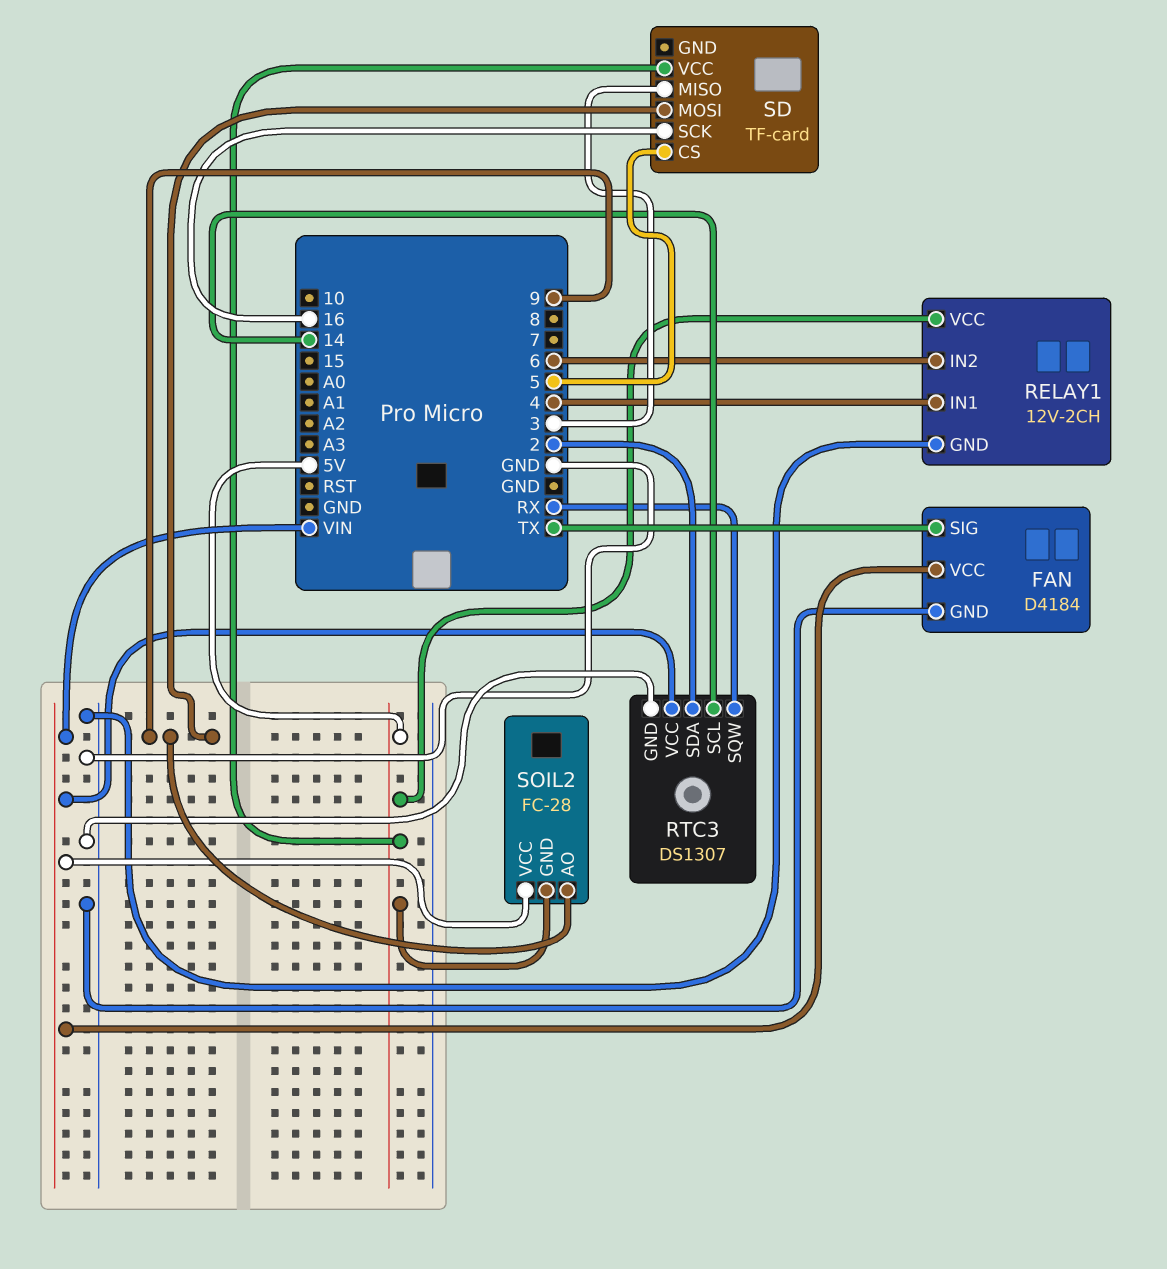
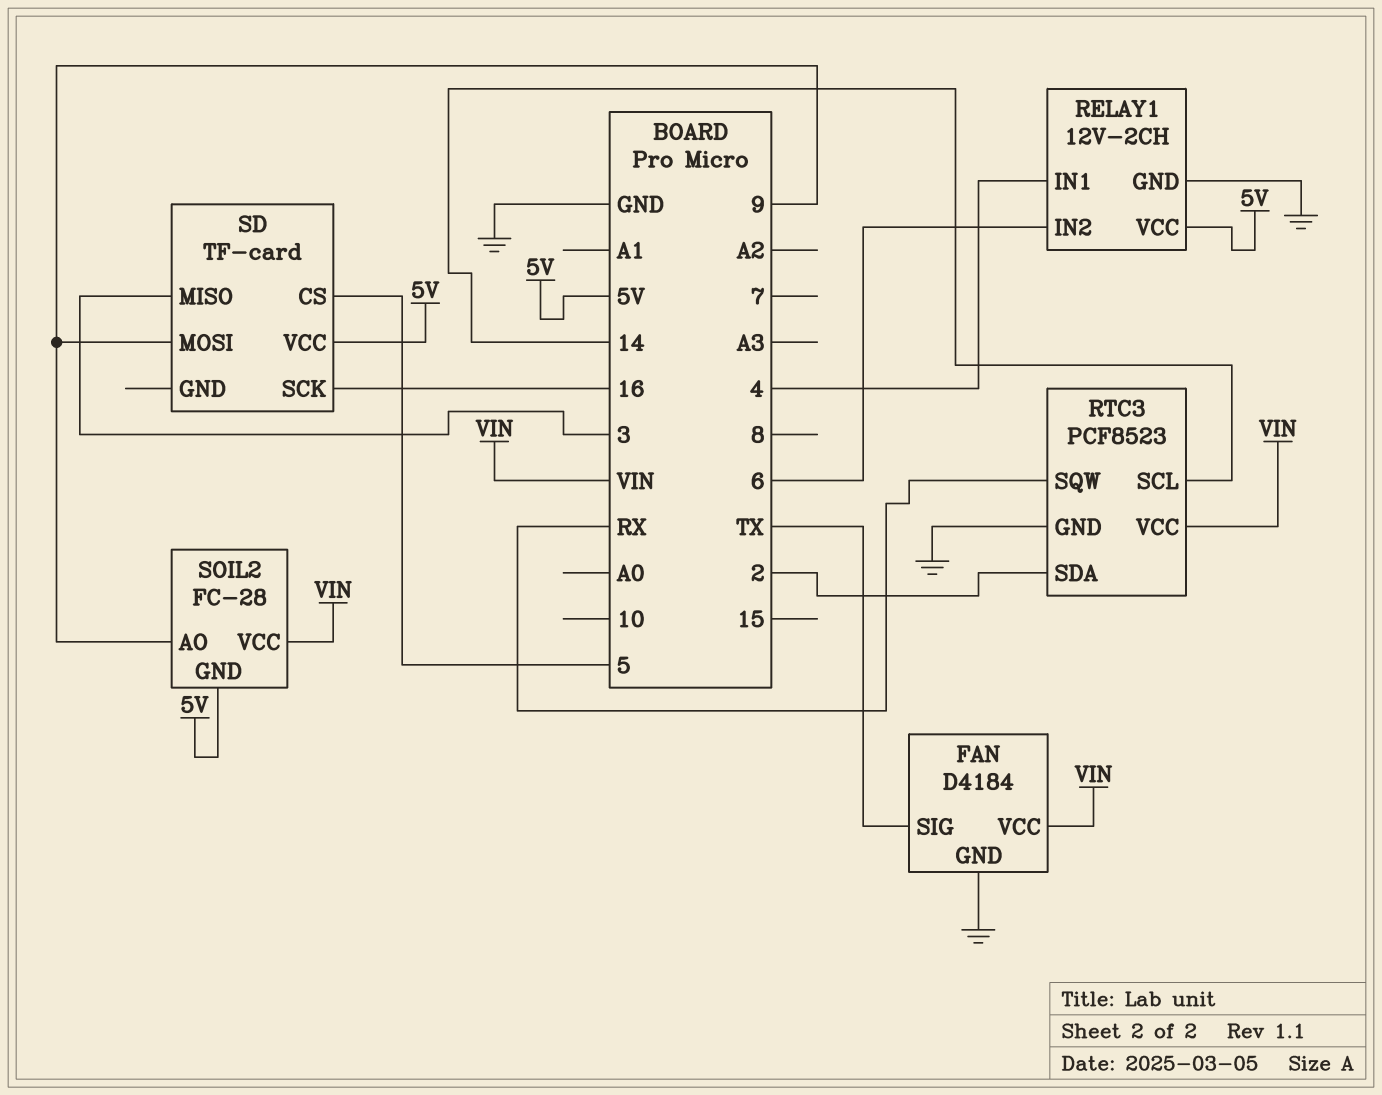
RTC3: DS1307 -> PCF8523

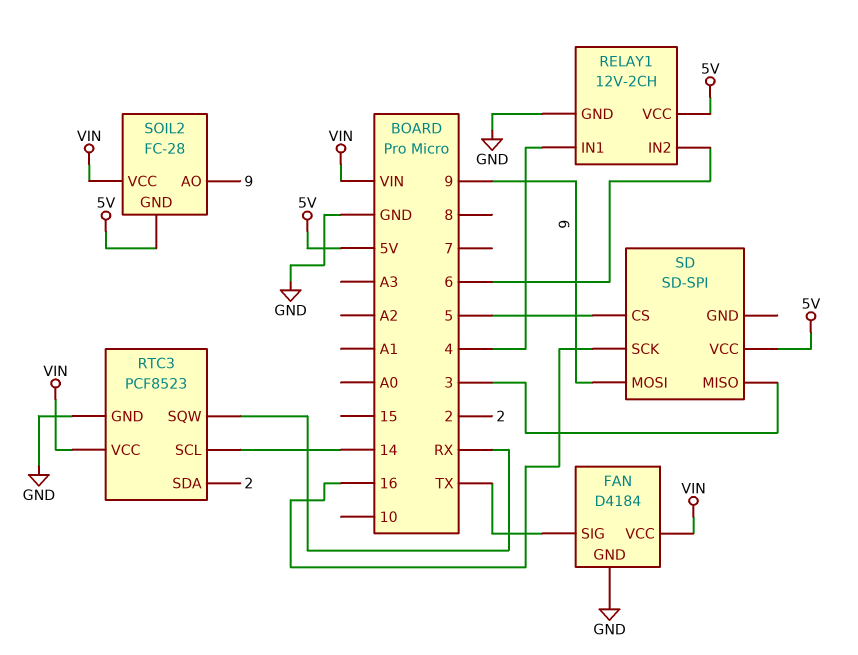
SD: TF-card -> SD-SPI

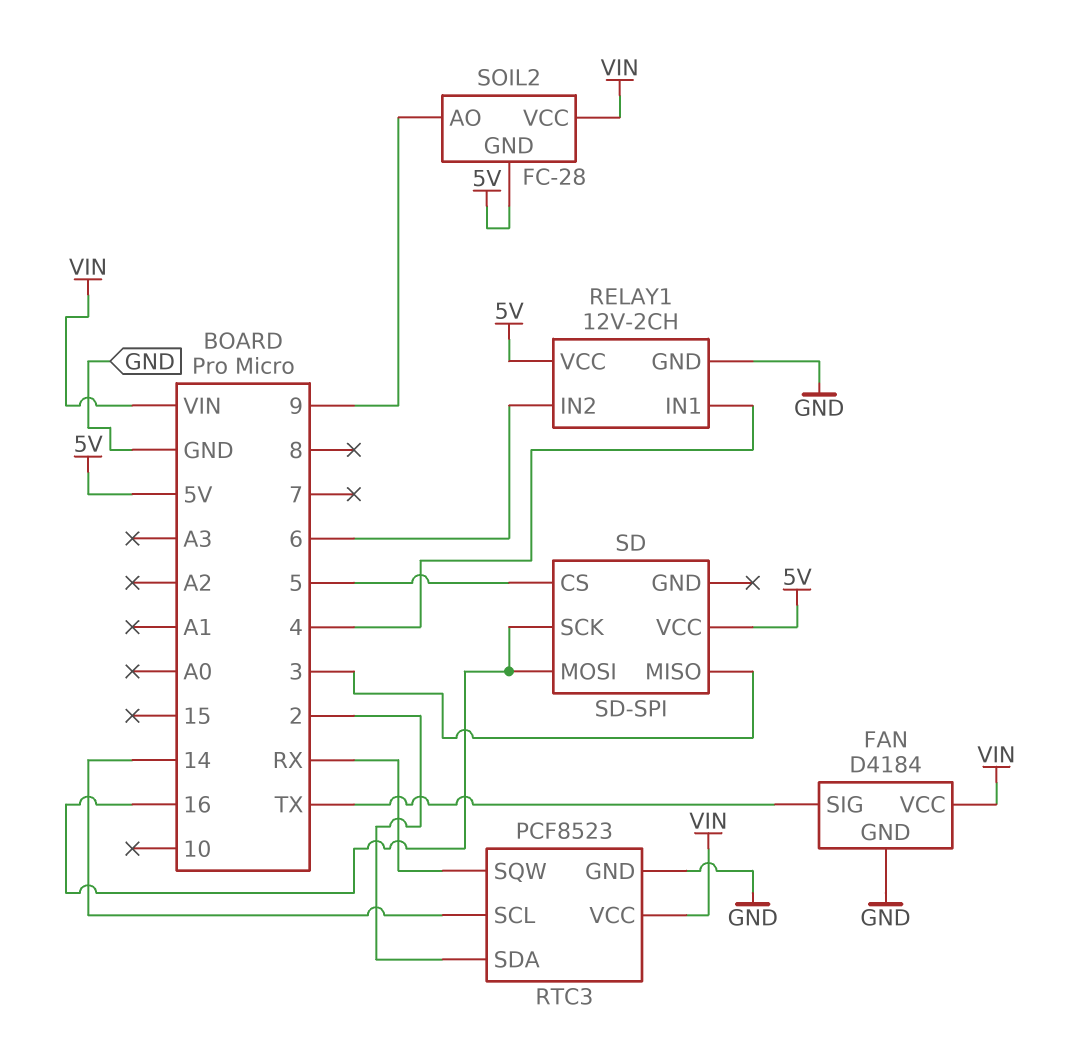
SD pin MOSI: 9 -> 16

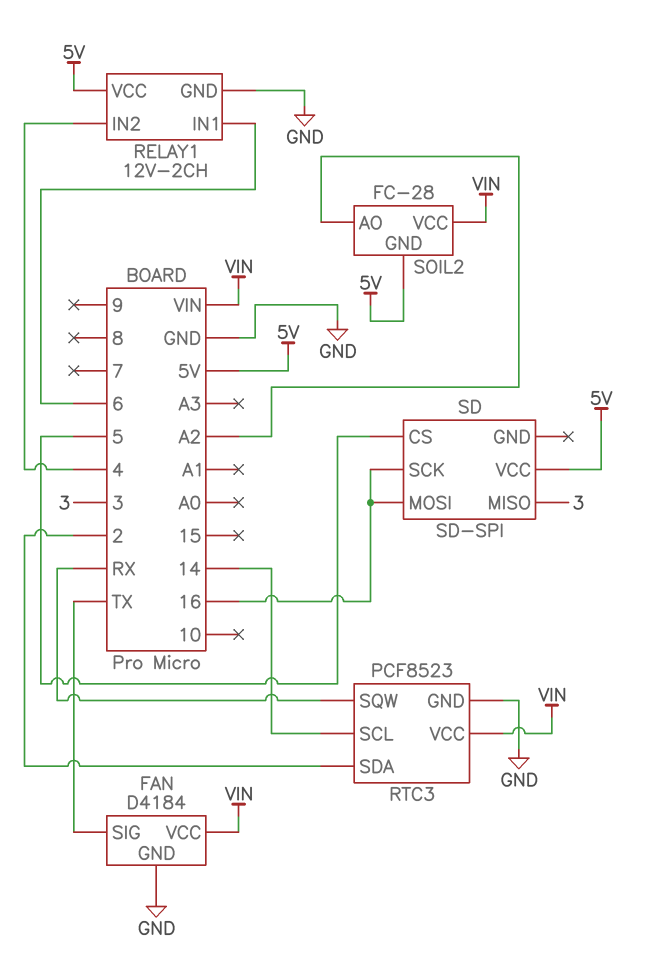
RELAY1 pin IN1: 4 -> 6
RELAY1 pin IN2: 6 -> 4
SOIL2 pin AO: 9 -> A2

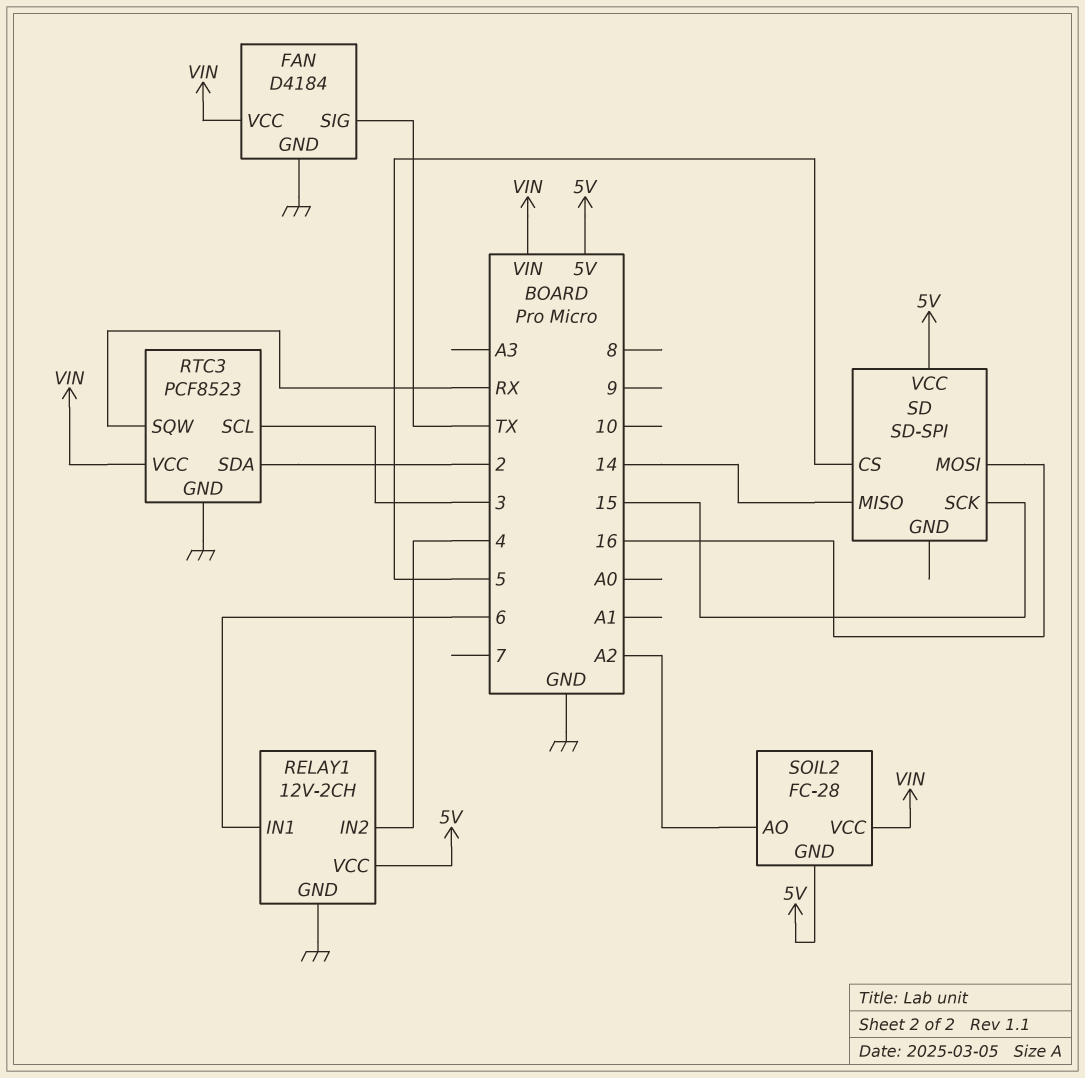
RTC3 pin SCL: 14 -> 3
SD pin MISO: 3 -> 14
SD pin SCK: 16 -> 15

